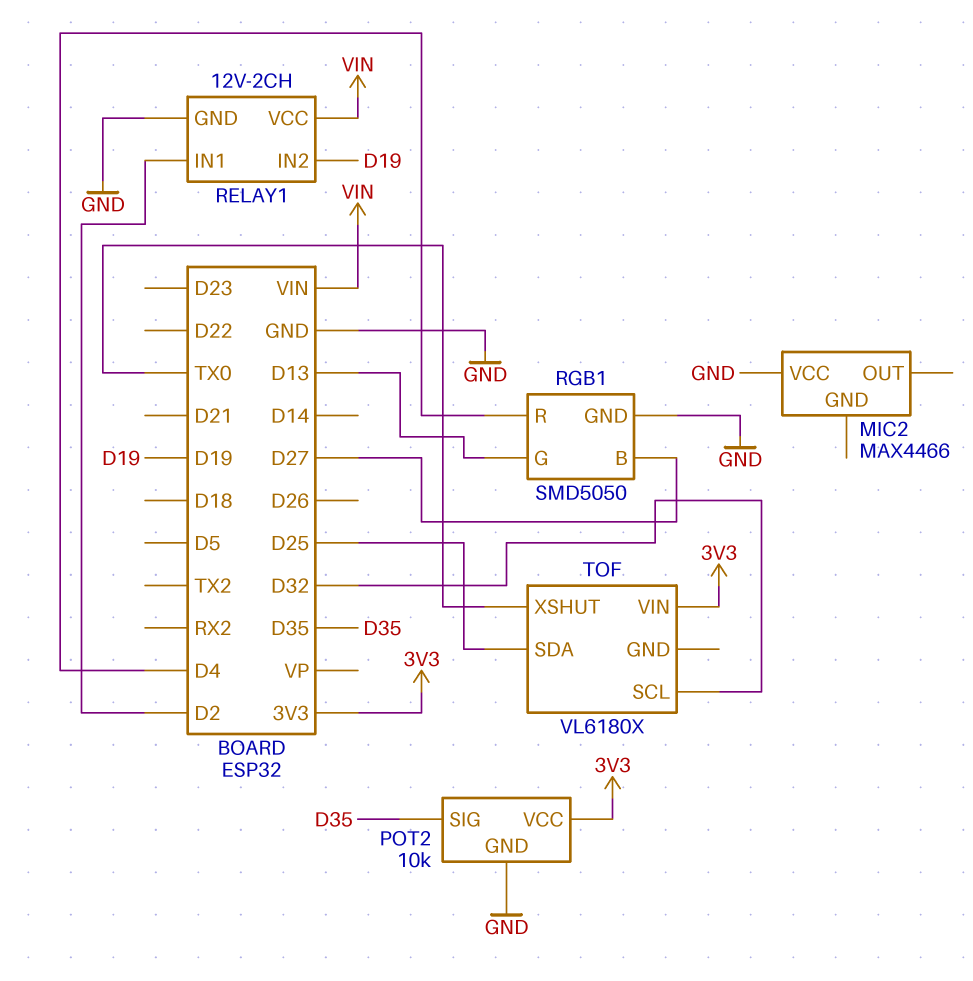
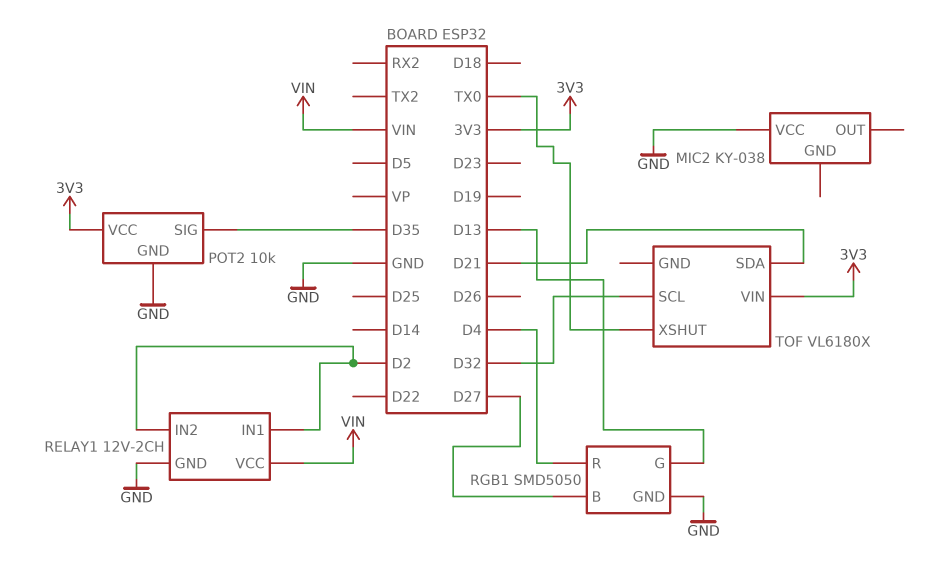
MIC2: MAX4466 -> KY-038
RELAY1 pin IN2: D19 -> D2
TOF pin SDA: D25 -> D21

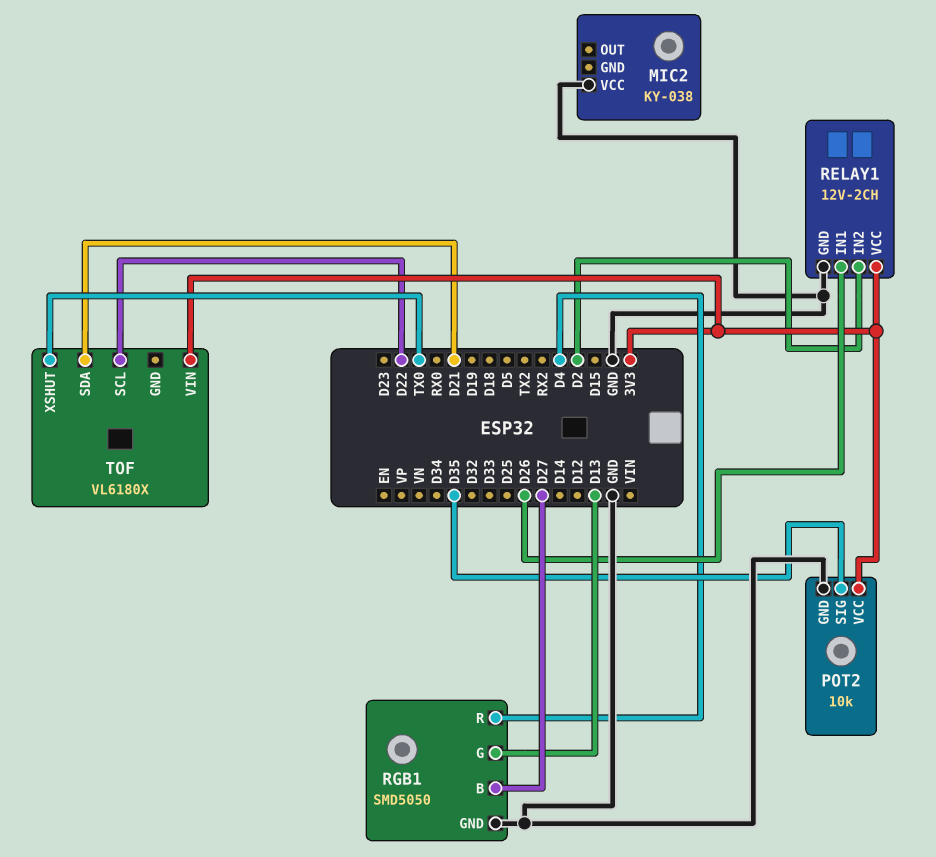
RELAY1 pin IN1: D2 -> D26
RELAY1 pin VCC: VIN -> 3V3
TOF pin SCL: D32 -> D22

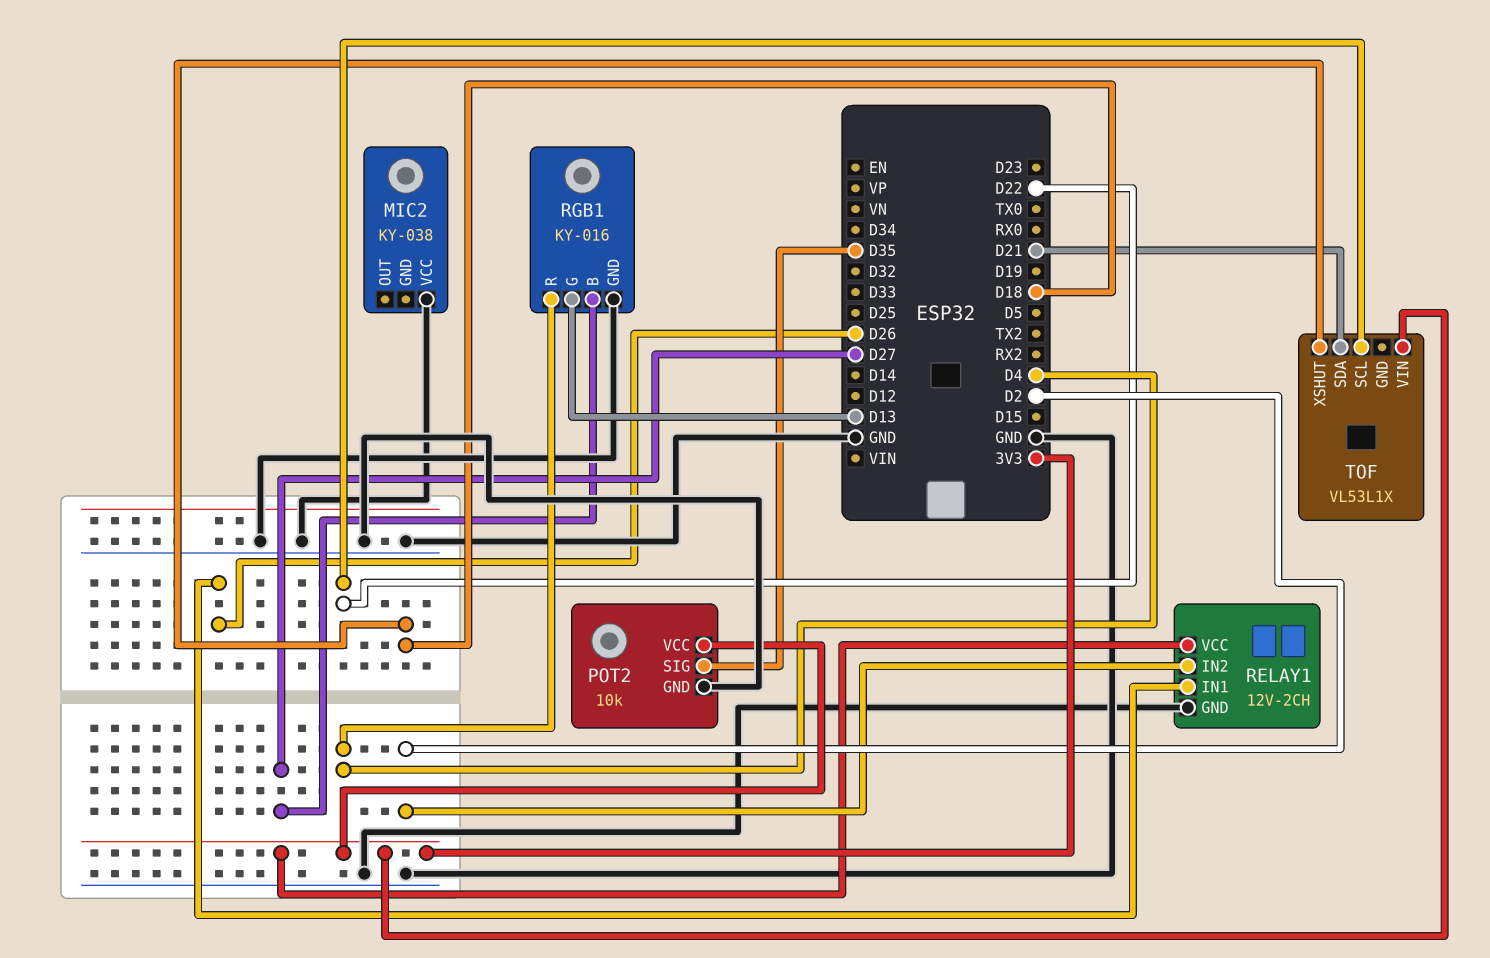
RGB1: SMD5050 -> KY-016
TOF: VL6180X -> VL53L1X
TOF pin XSHUT: TX0 -> D18

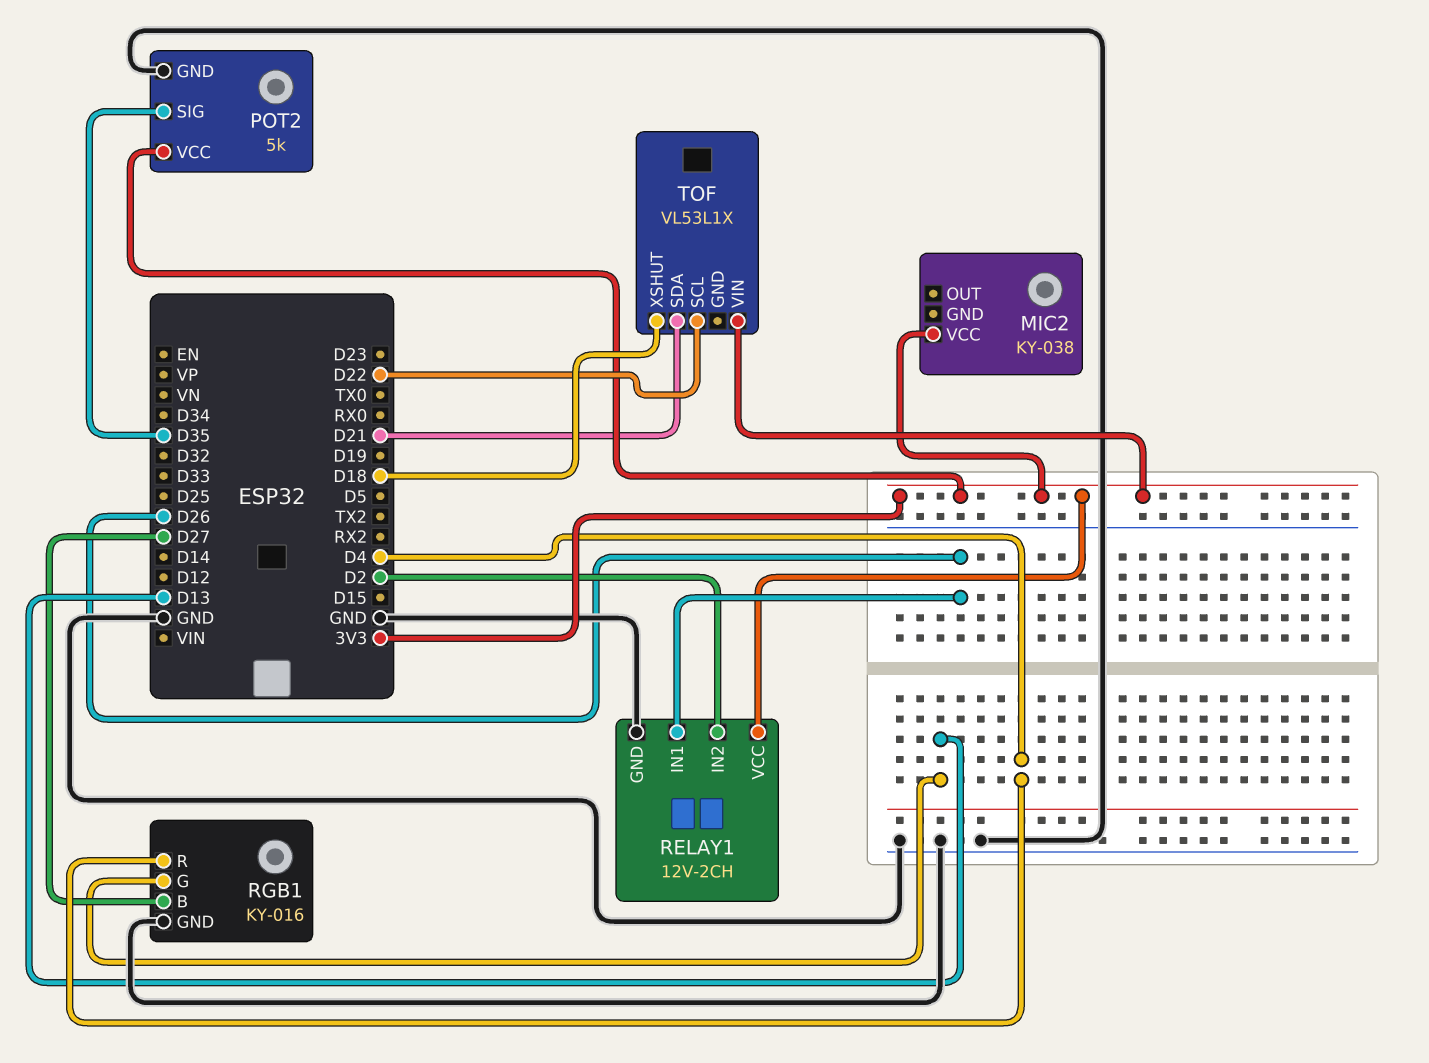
MIC2 pin VCC: GND -> 3V3
POT2: 10k -> 5k

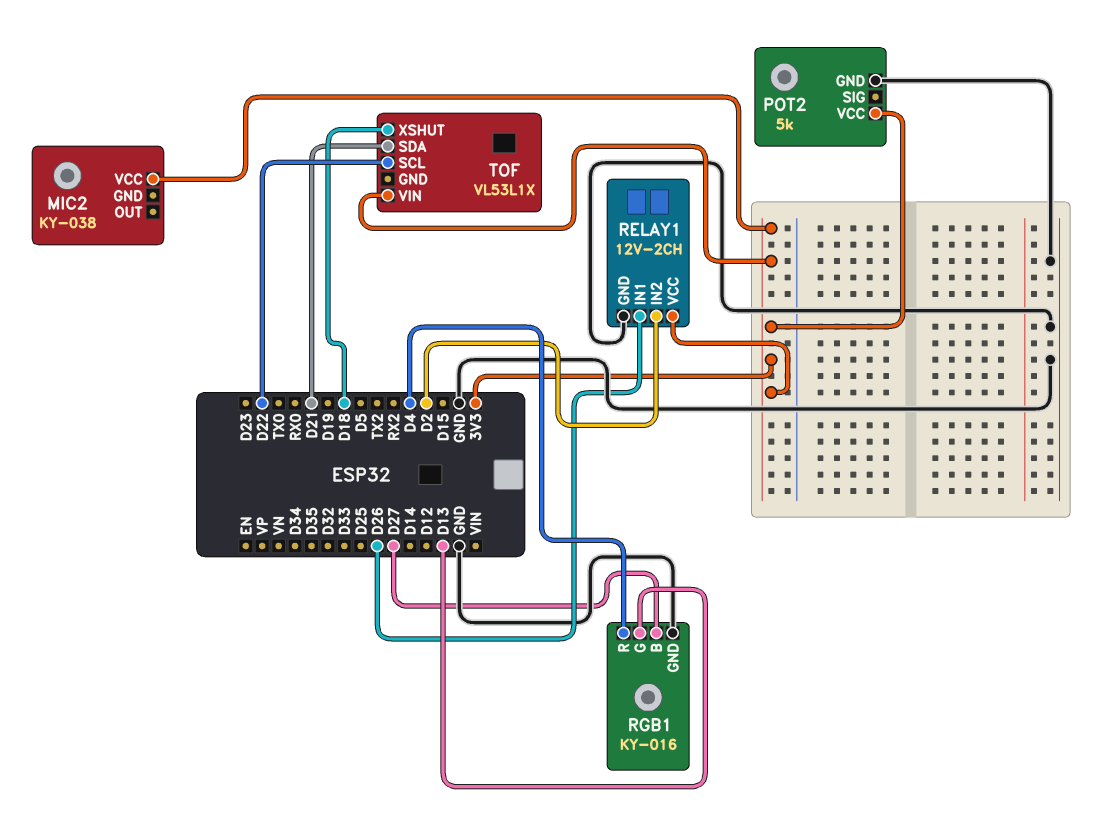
POT2 pin SIG: D35 -> none

